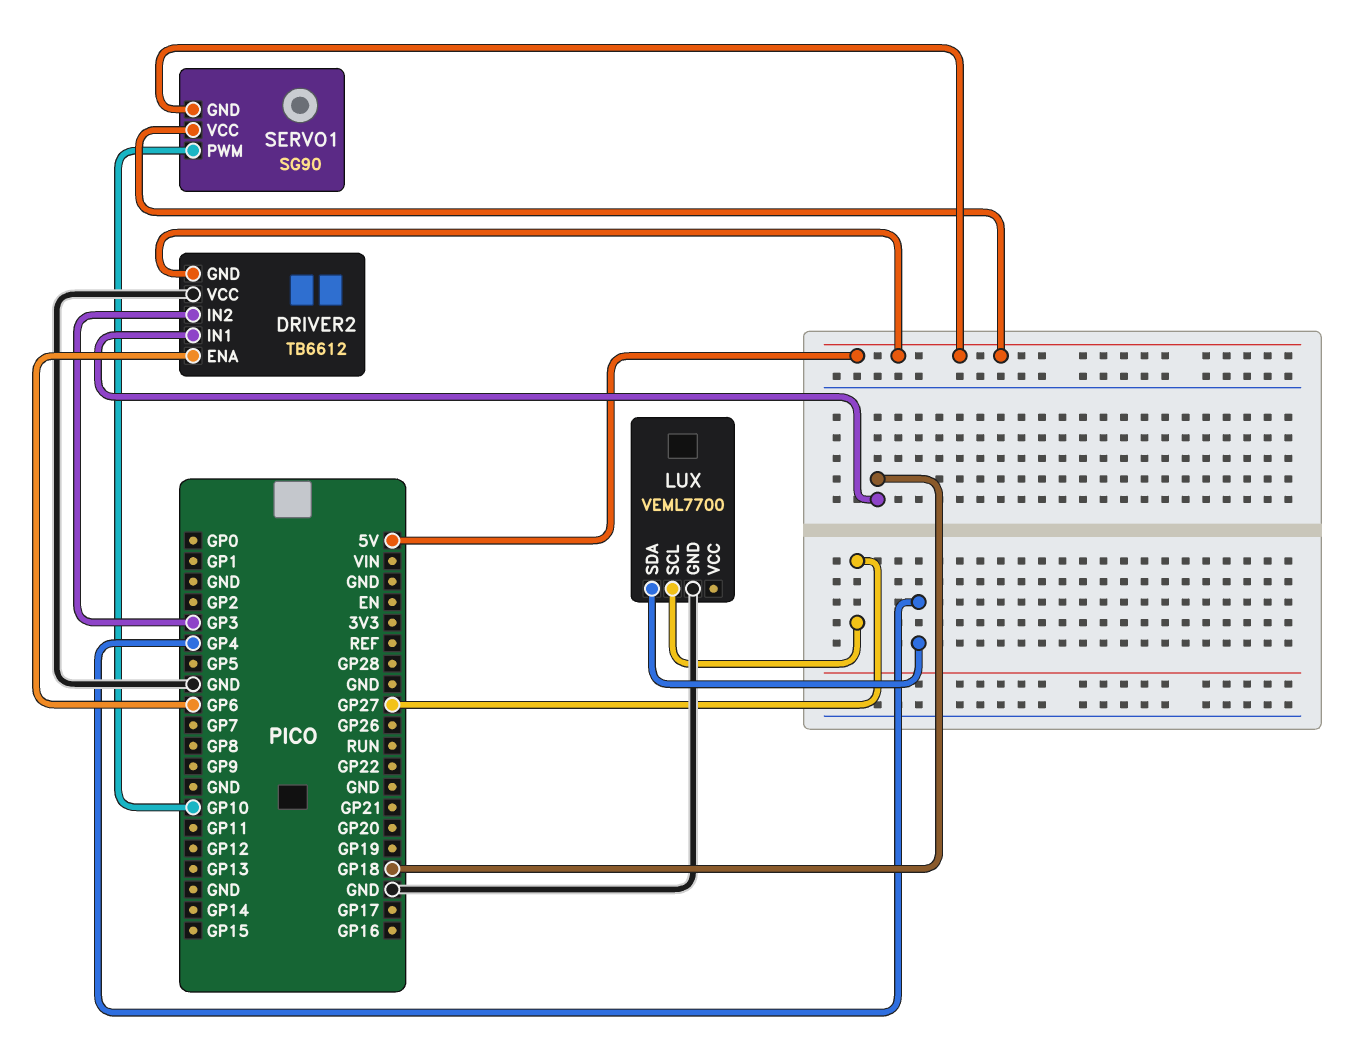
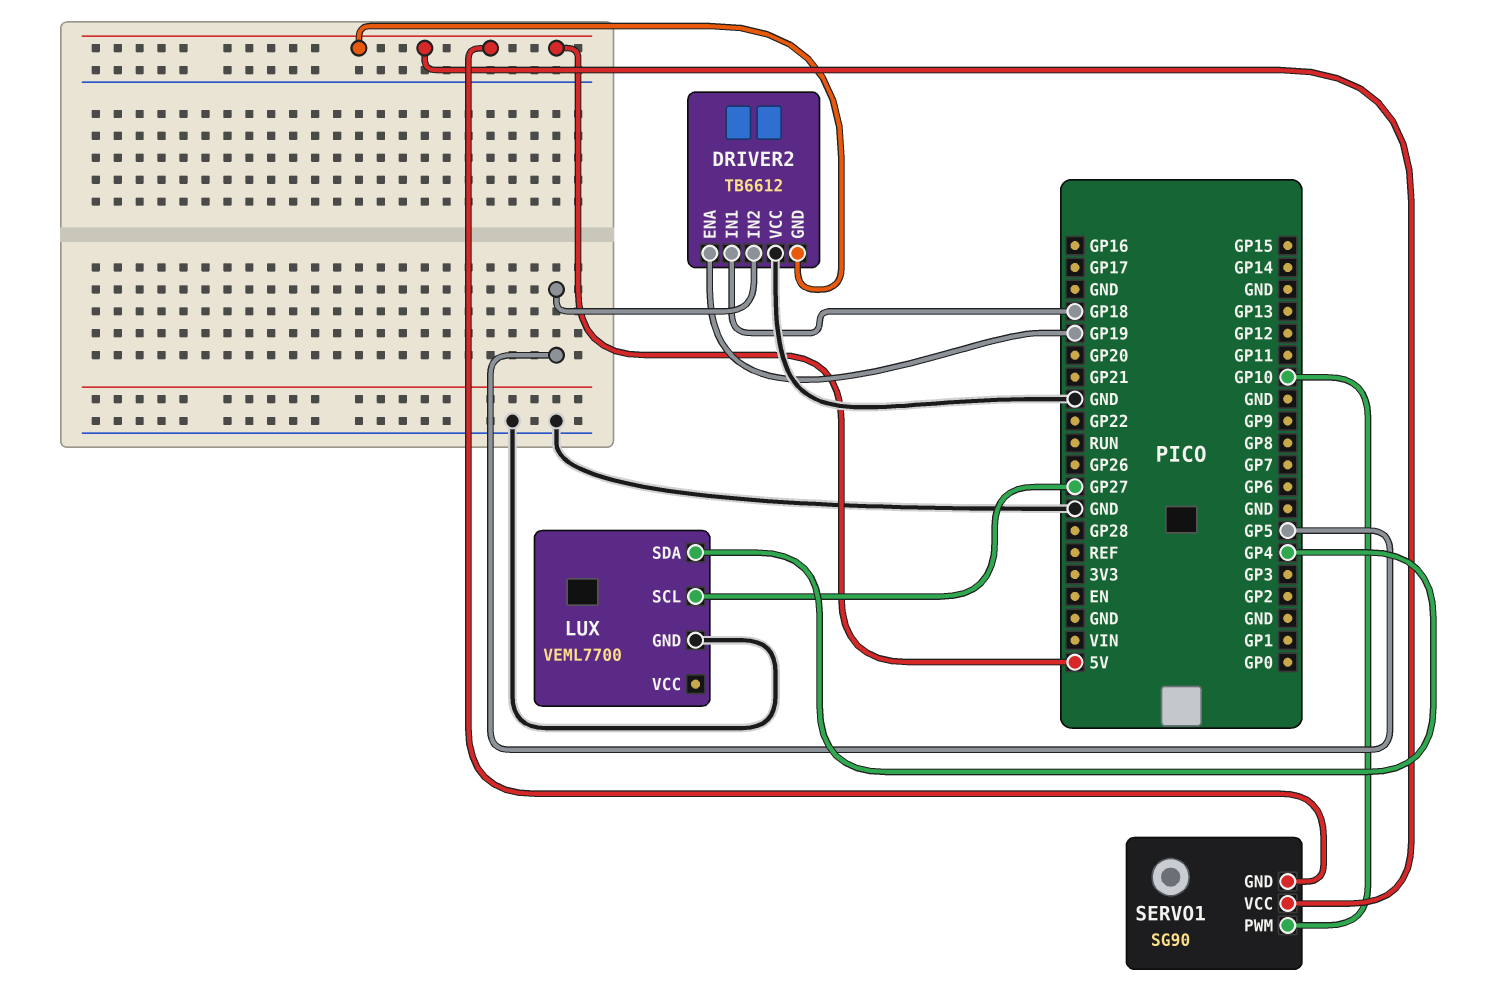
DRIVER2 pin ENA: GP6 -> GP19
DRIVER2 pin IN2: GP3 -> GP5

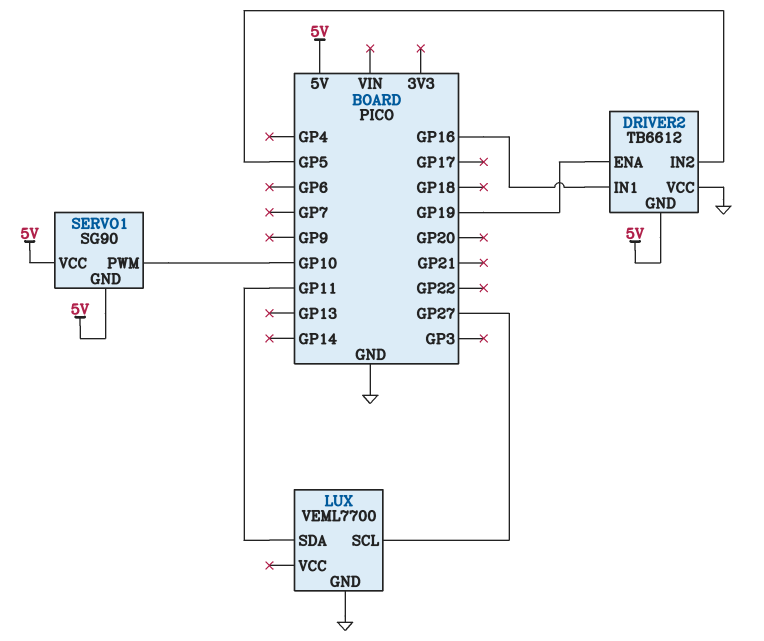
DRIVER2 pin IN1: GP18 -> GP16
LUX pin SDA: GP4 -> GP11

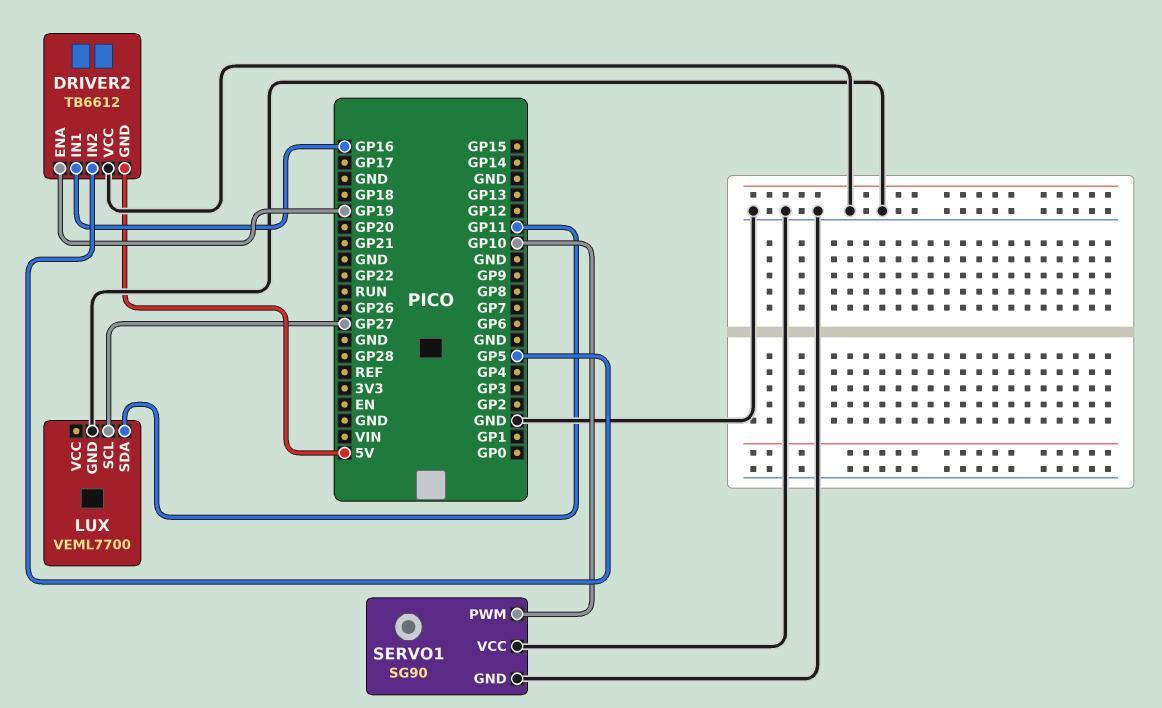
SERVO1 pin GND: 5V -> GND
SERVO1 pin VCC: 5V -> GND

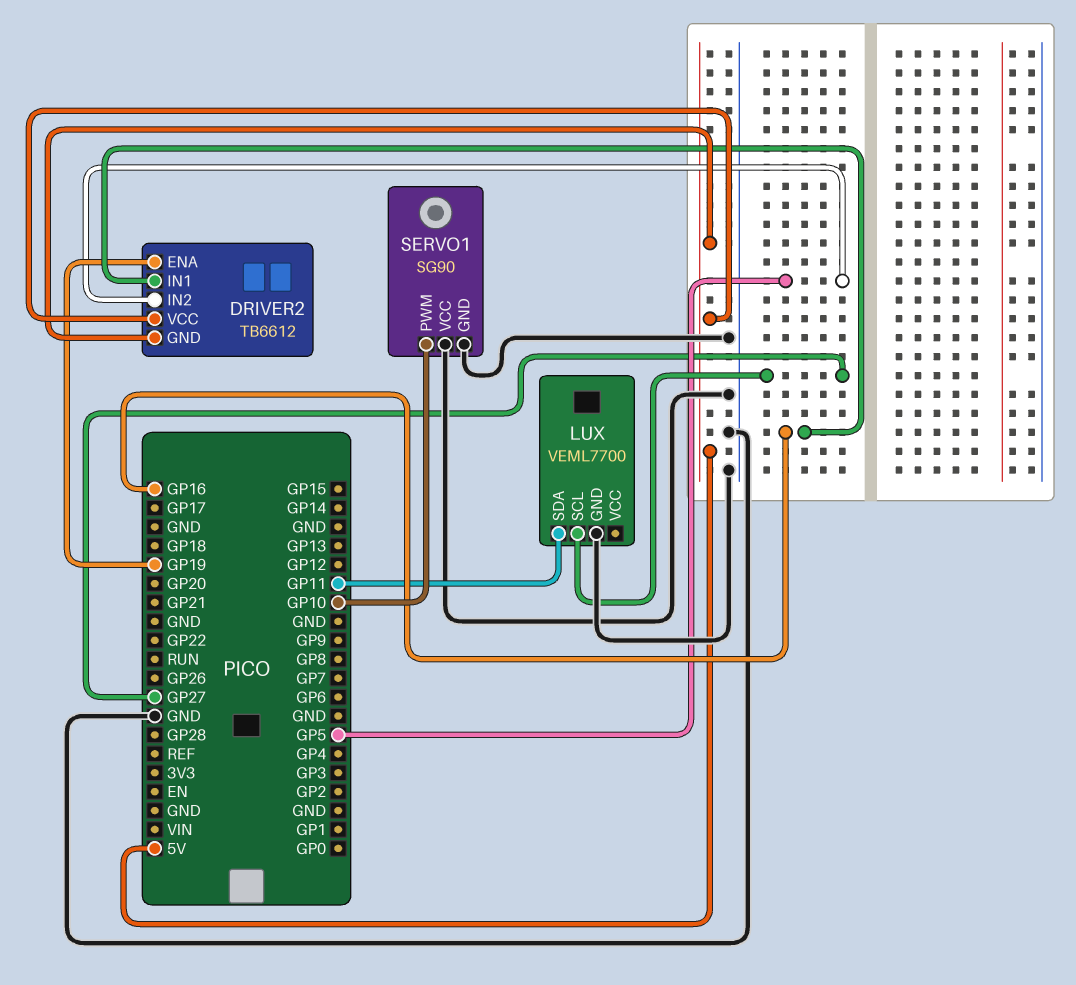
DRIVER2 pin VCC: GND -> 5V

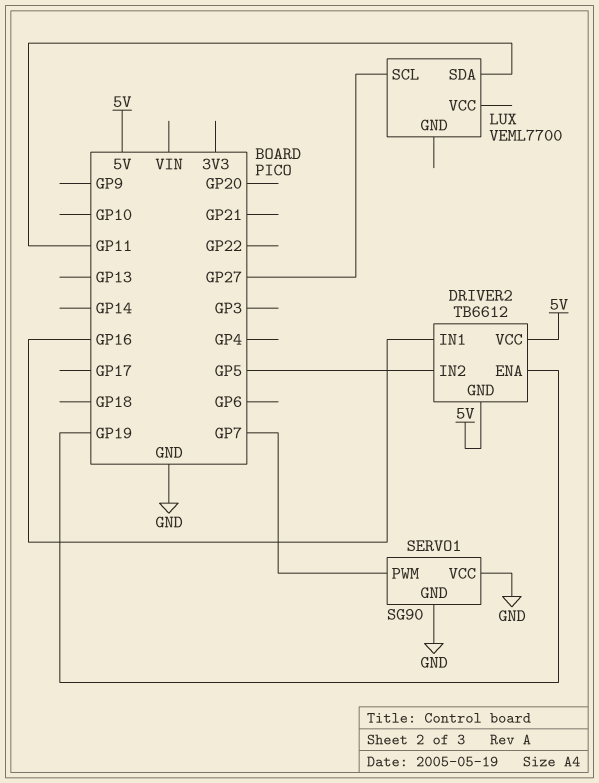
LUX pin GND: GND -> none
SERVO1 pin PWM: GP10 -> GP7

